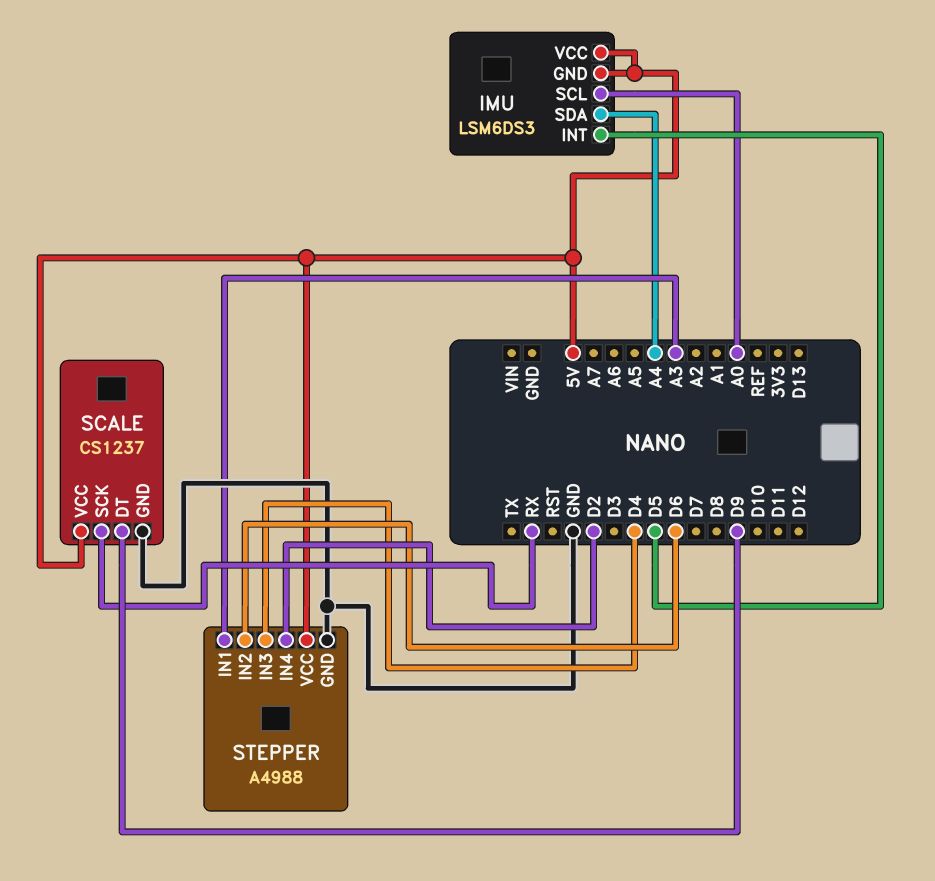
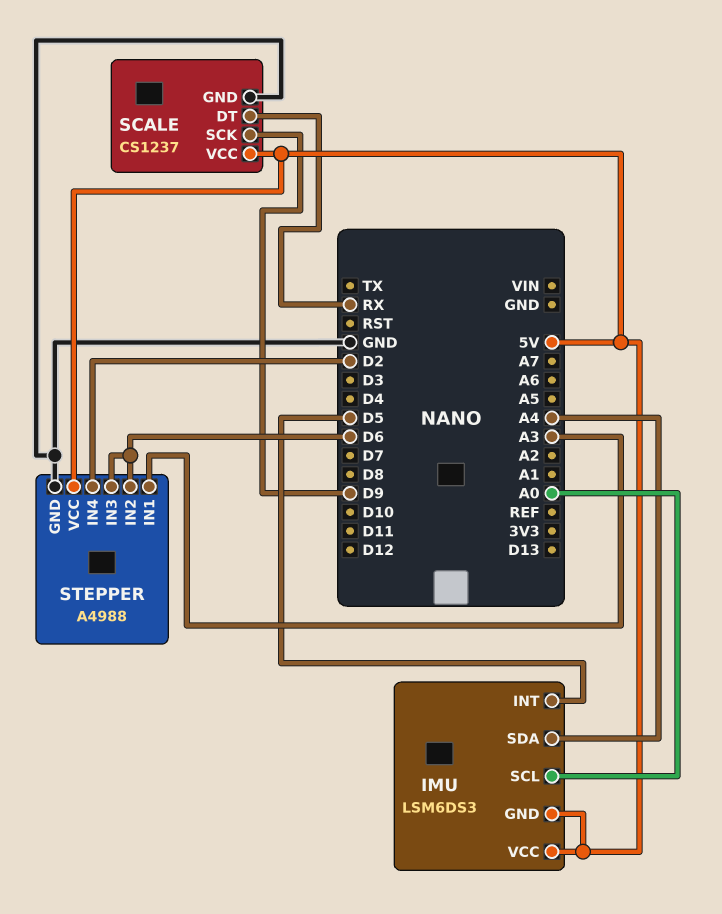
SCALE pin DT: D9 -> RX
SCALE pin SCK: RX -> D9
STEPPER pin IN3: D4 -> D6

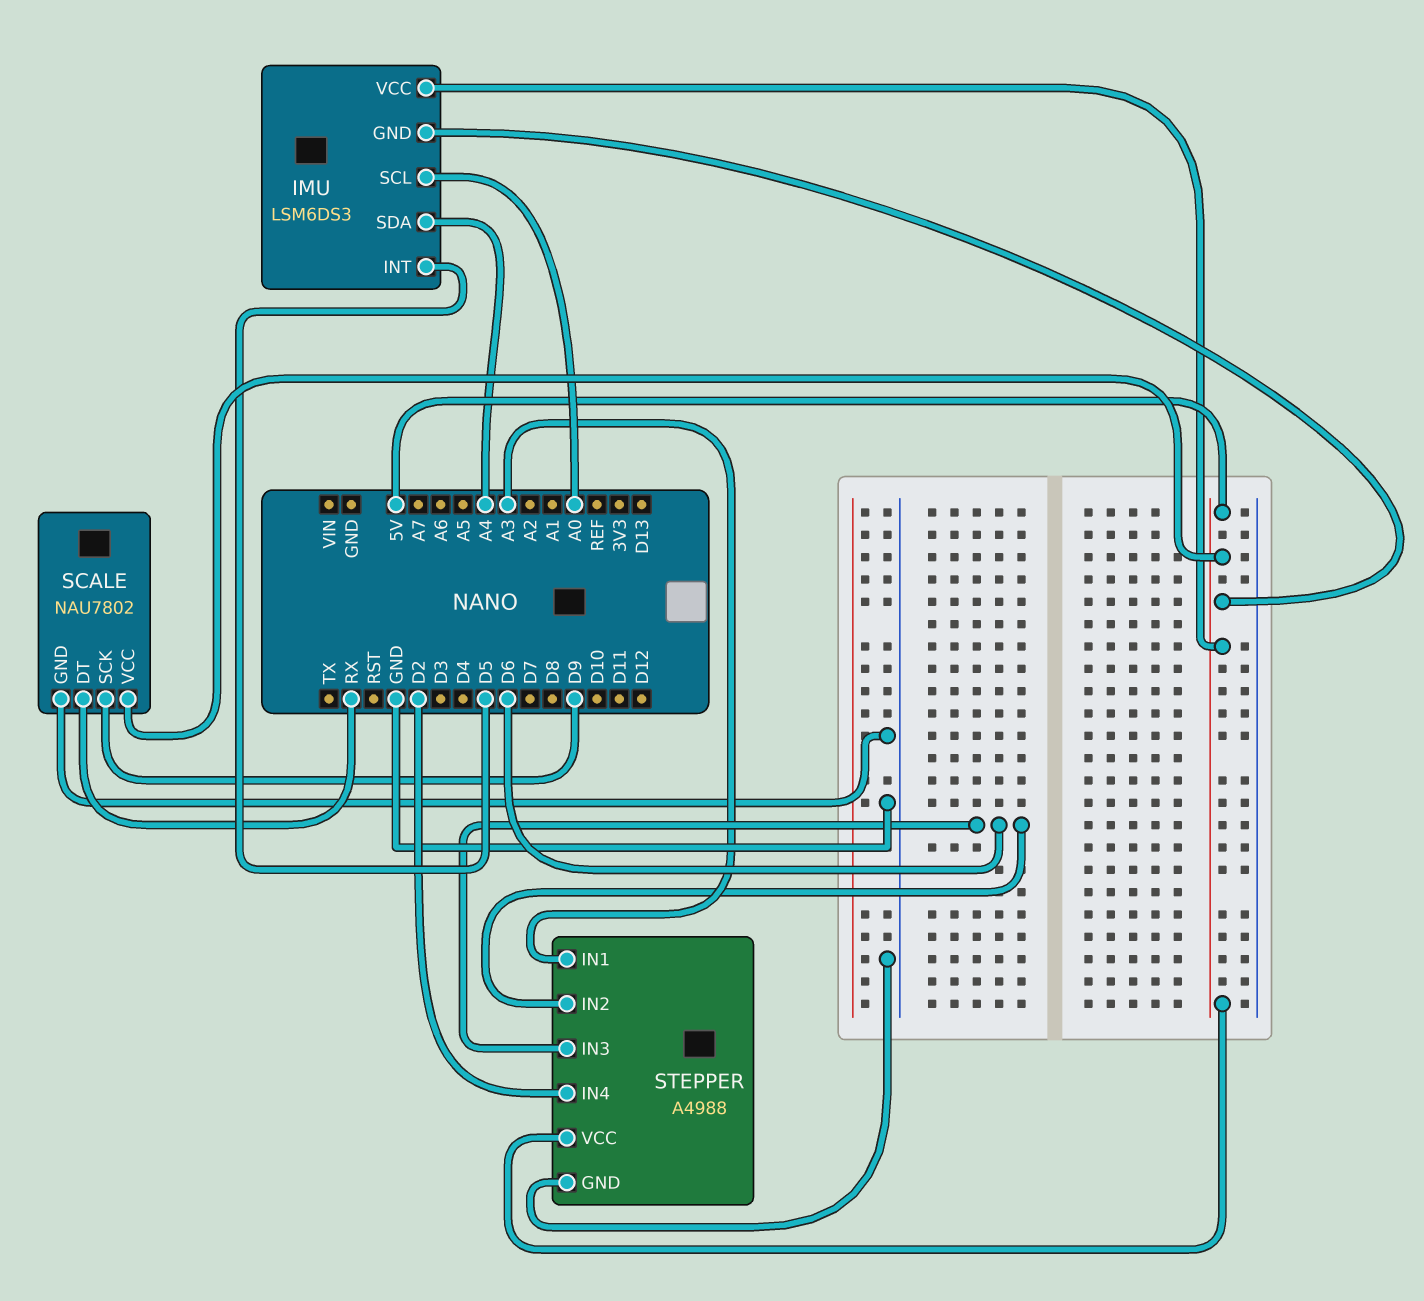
SCALE: CS1237 -> NAU7802

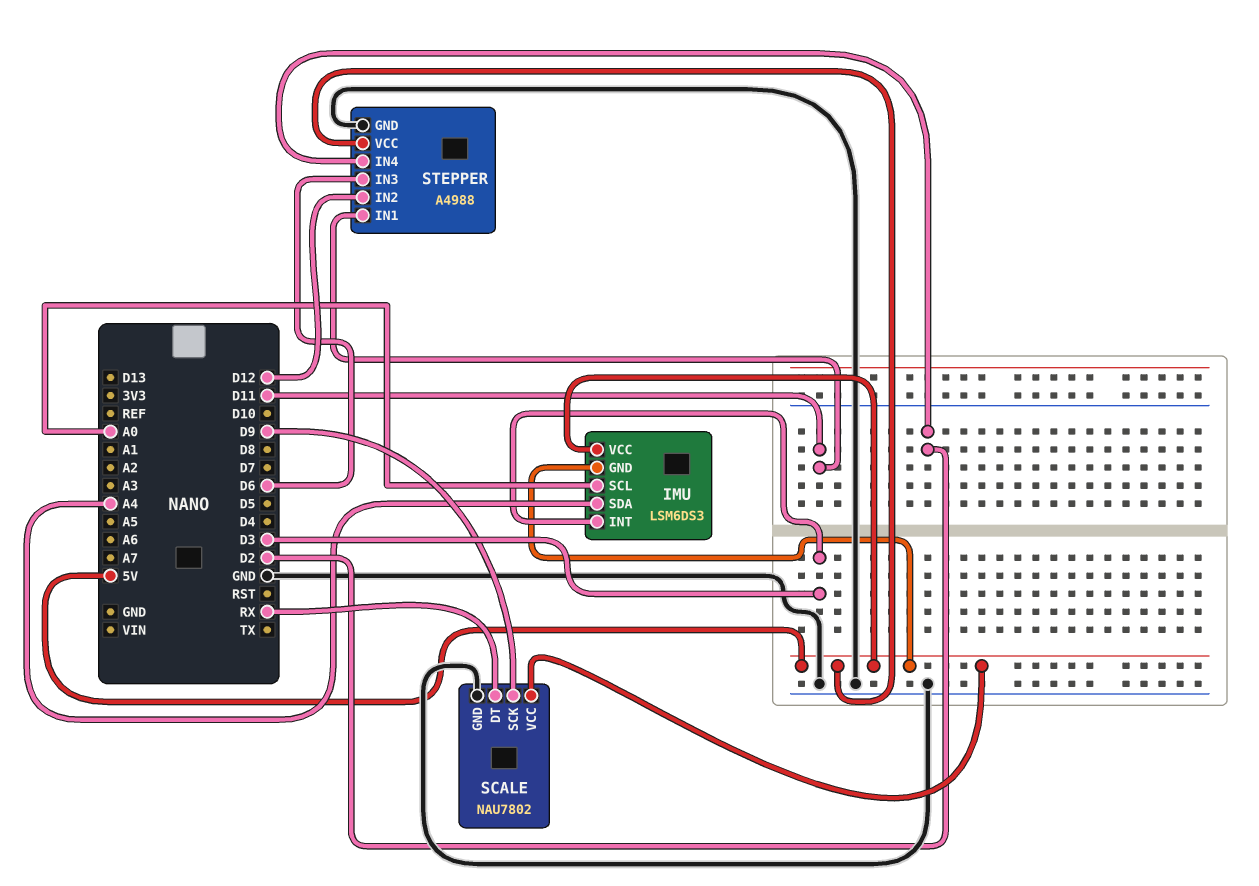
IMU pin INT: D5 -> D3
STEPPER pin IN1: A3 -> D11
STEPPER pin IN2: D6 -> D12

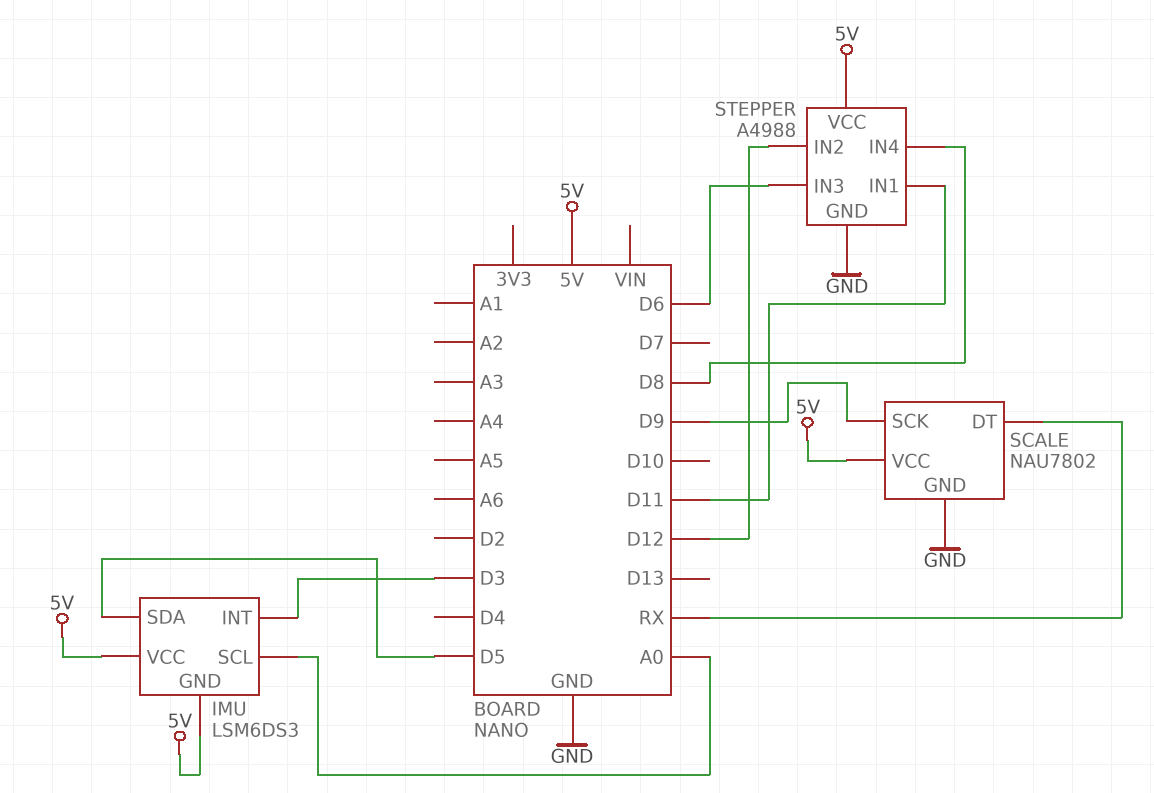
IMU pin SDA: A4 -> D5
STEPPER pin IN4: D2 -> D8

